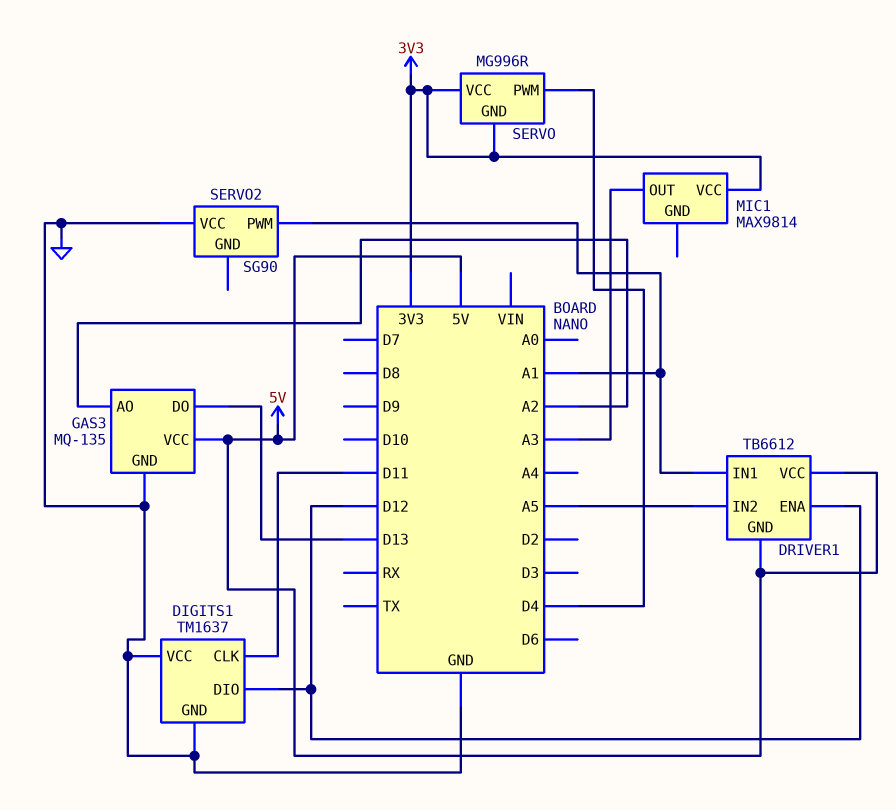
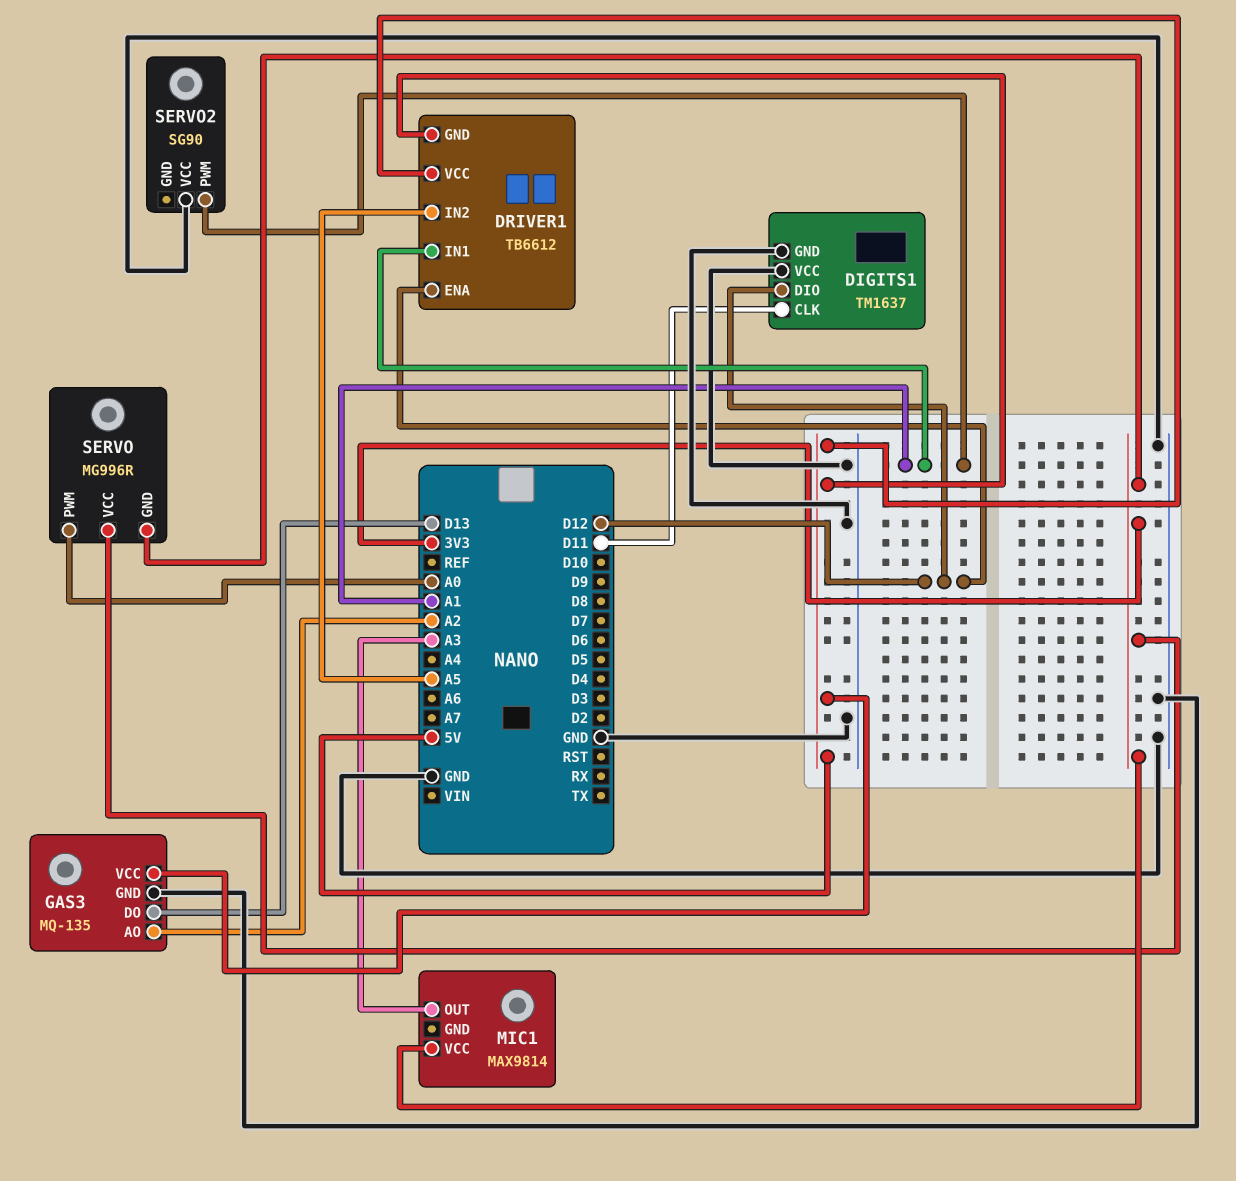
SERVO pin PWM: D4 -> A0

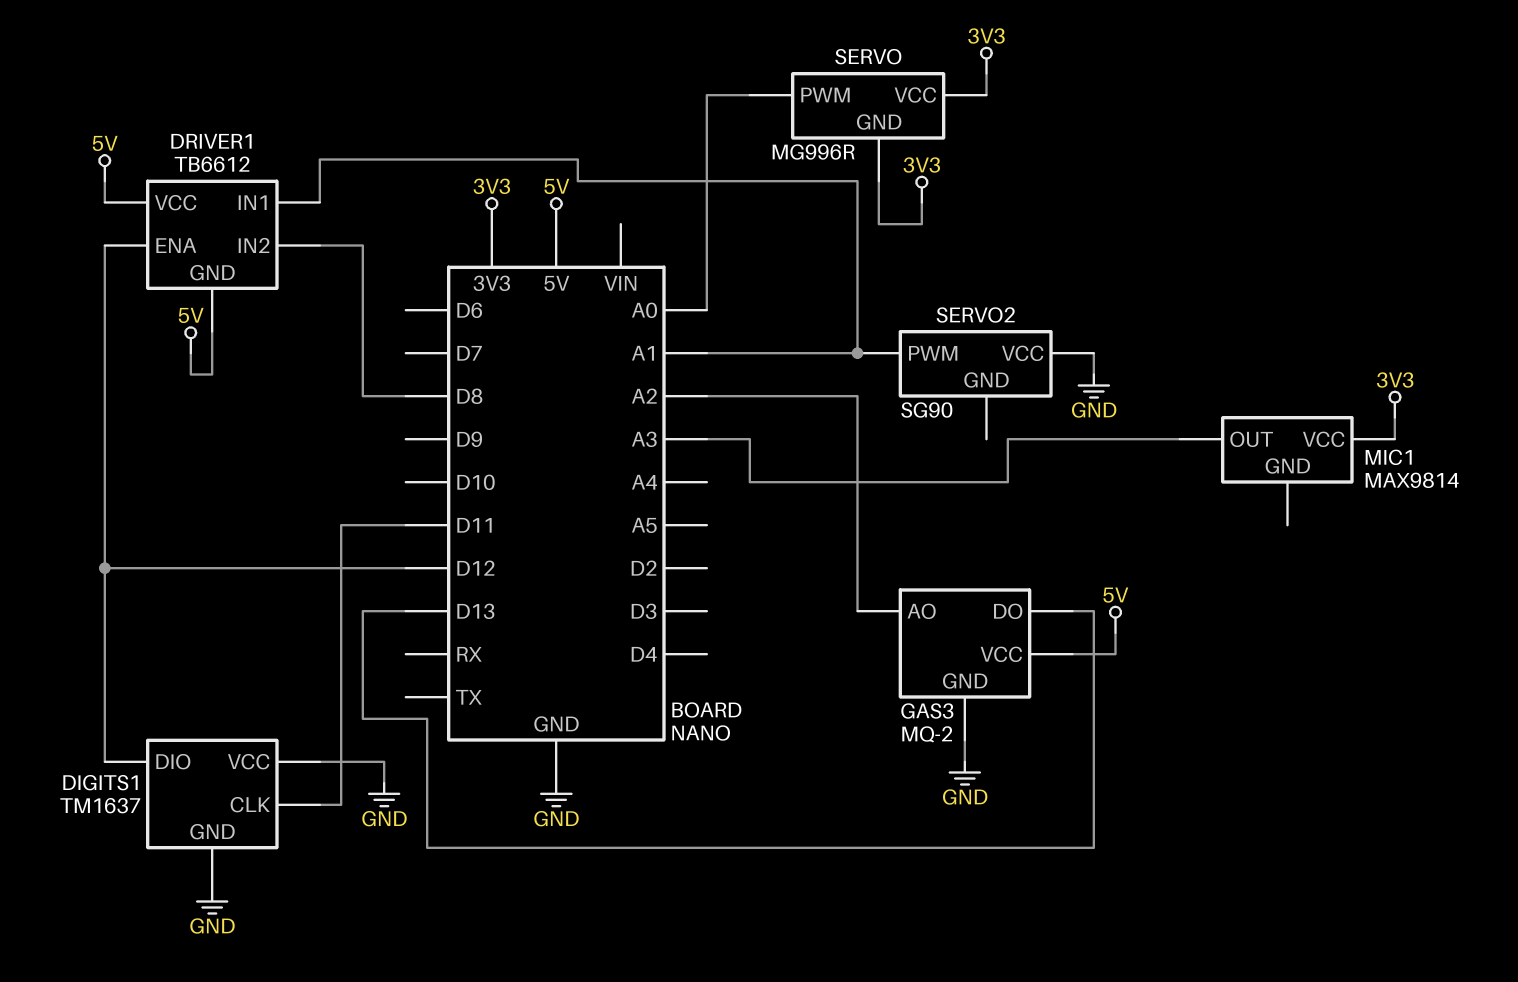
DRIVER1 pin IN2: A5 -> D8
GAS3: MQ-135 -> MQ-2

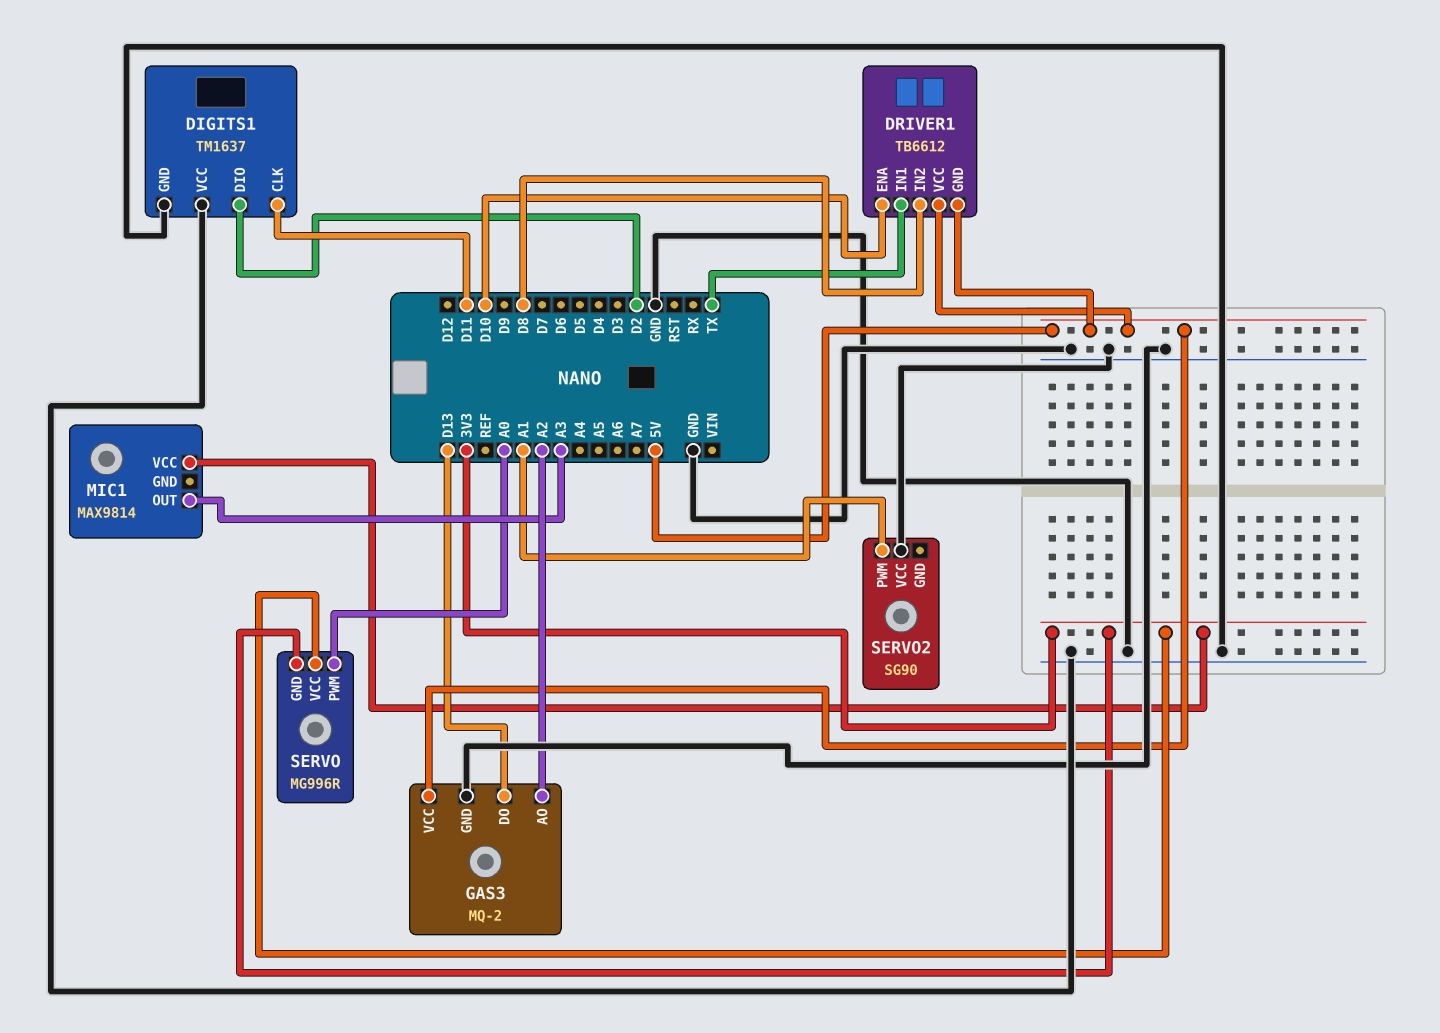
DIGITS1 pin DIO: D12 -> D2
DRIVER1 pin ENA: D12 -> D10
DRIVER1 pin IN1: A1 -> TX

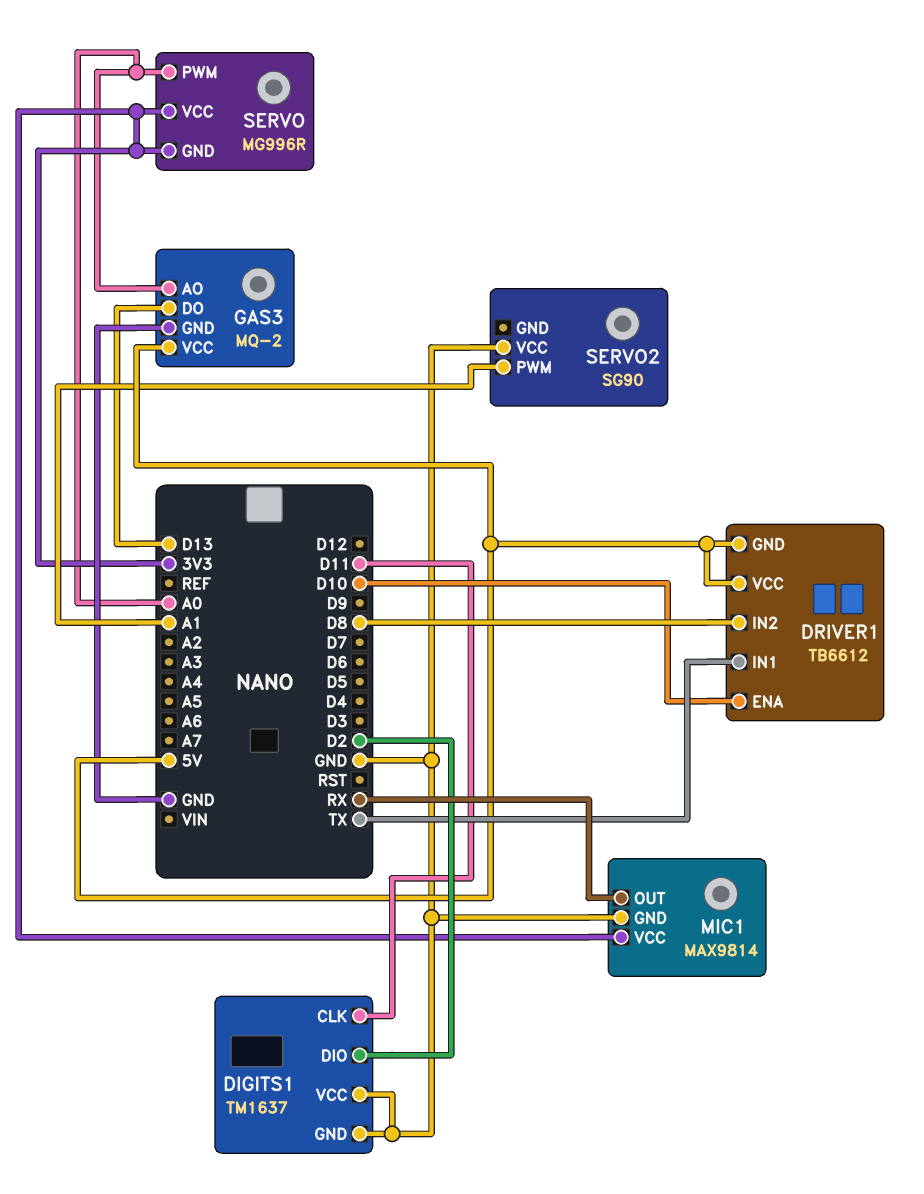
GAS3 pin AO: A2 -> A0
MIC1 pin GND: none -> GND
MIC1 pin OUT: A3 -> RX

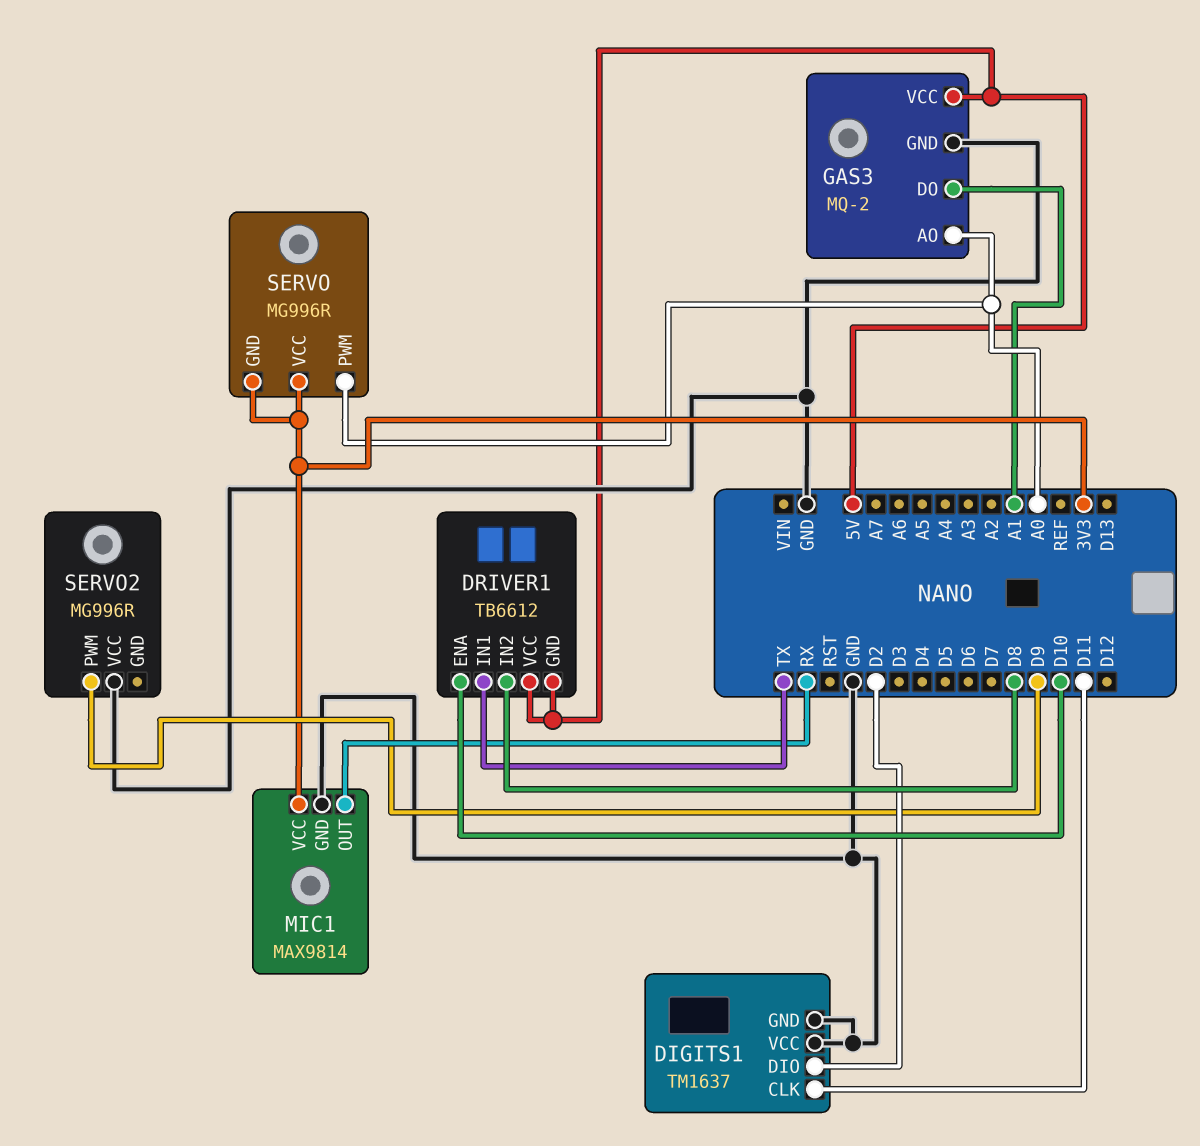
GAS3 pin DO: D13 -> A1
SERVO2: SG90 -> MG996R
SERVO2 pin PWM: A1 -> D9

